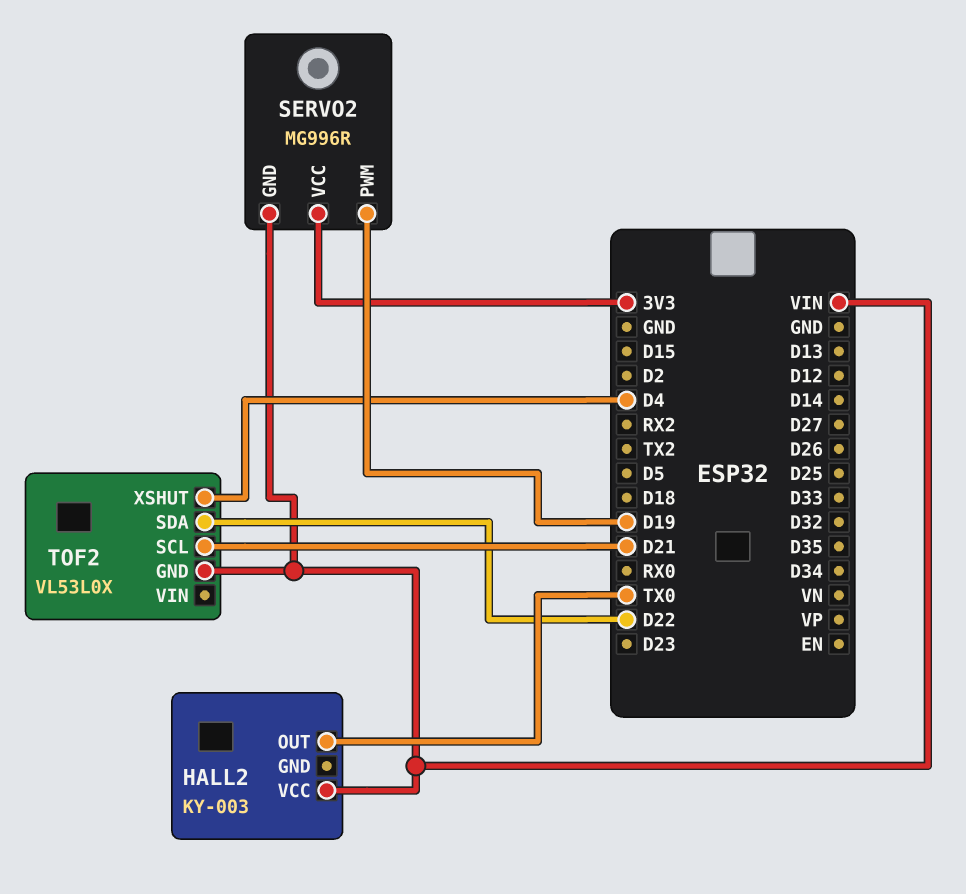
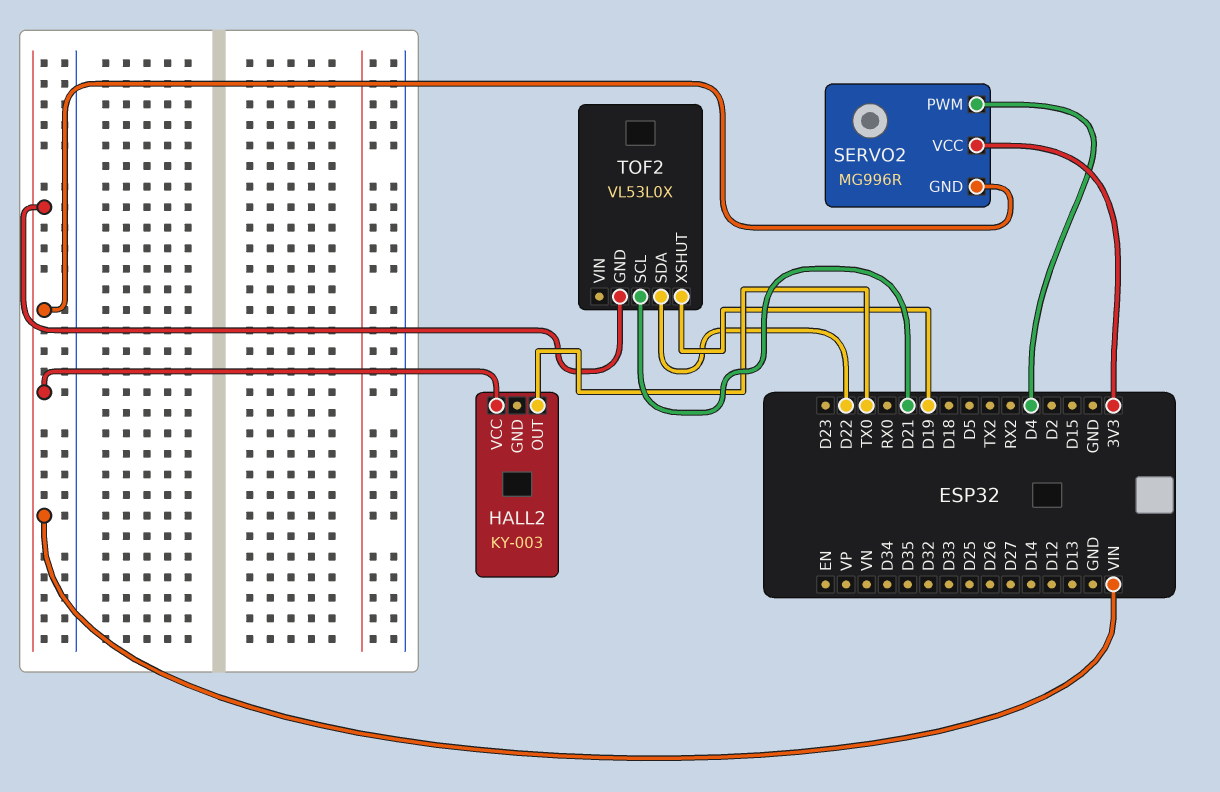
SERVO2 pin PWM: D19 -> D4
TOF2 pin XSHUT: D4 -> D19

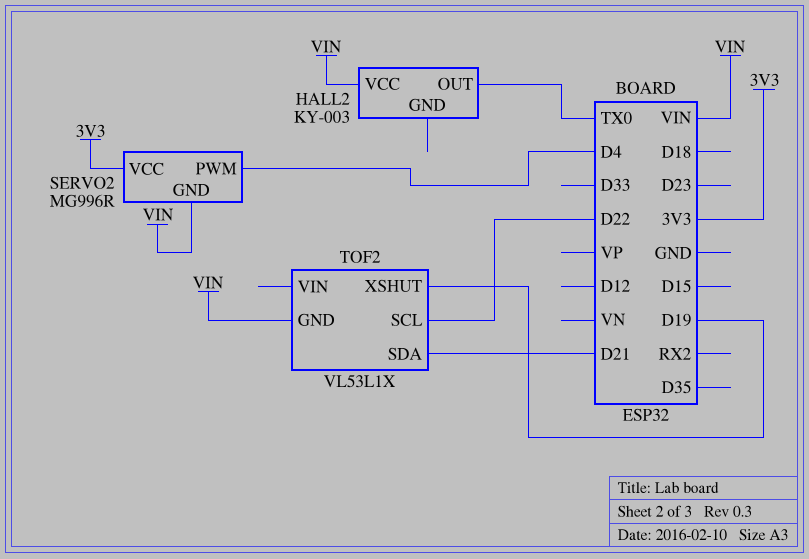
TOF2: VL53L0X -> VL53L1X
TOF2 pin SCL: D21 -> D22
TOF2 pin SDA: D22 -> D21

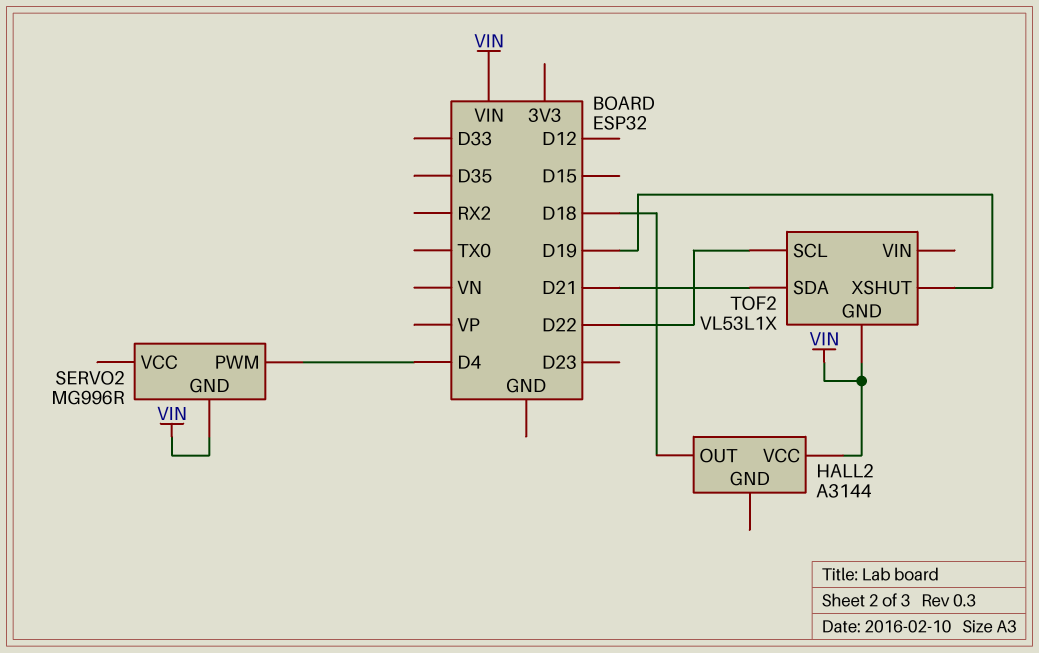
HALL2: KY-003 -> A3144
HALL2 pin OUT: TX0 -> D18
SERVO2 pin VCC: 3V3 -> none

